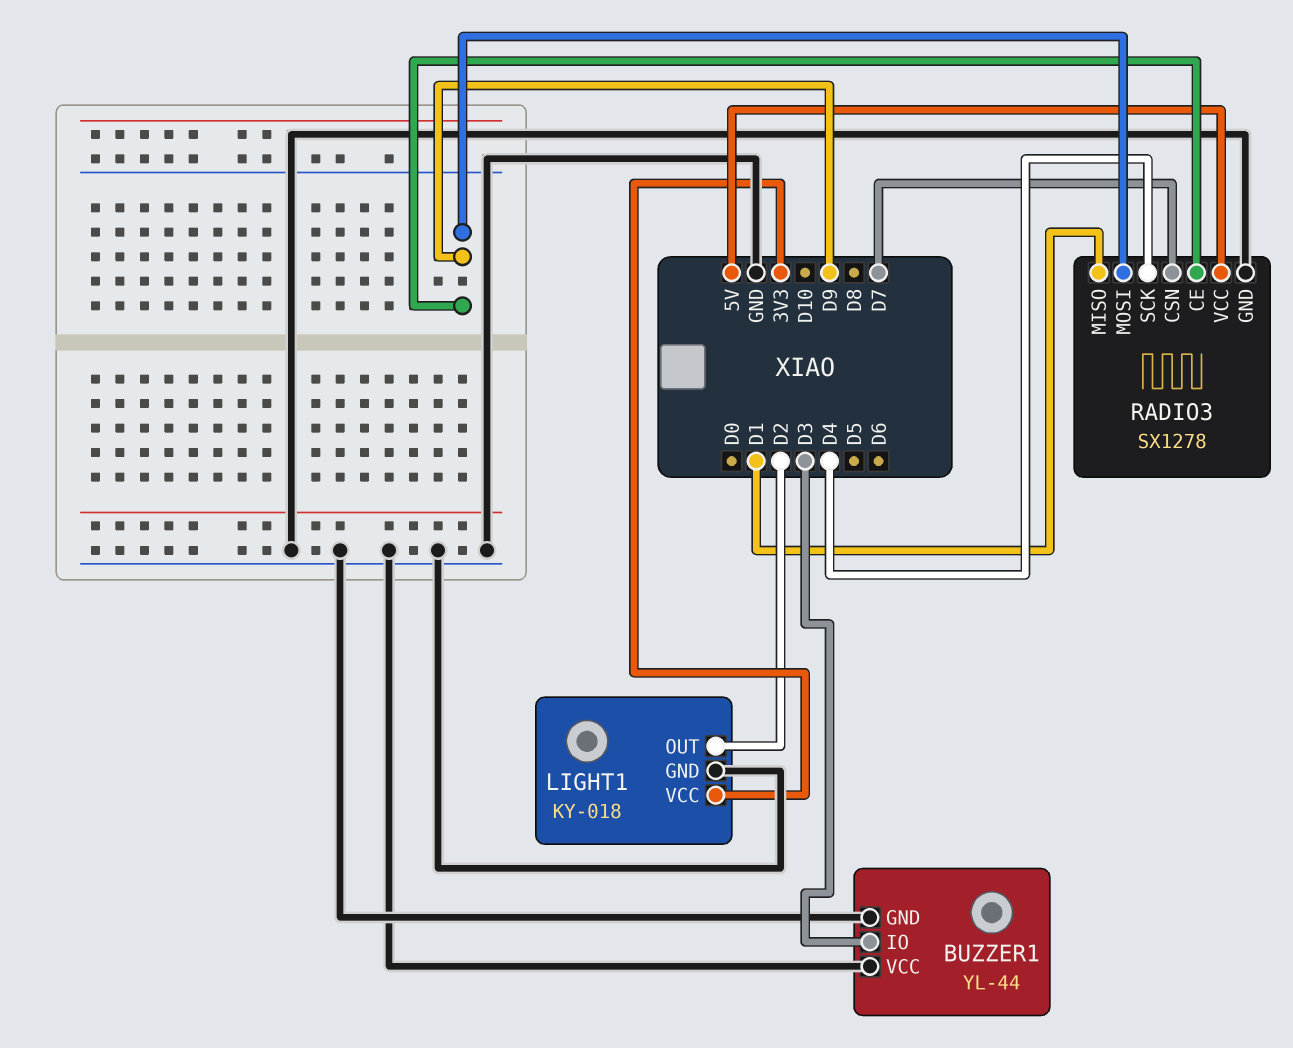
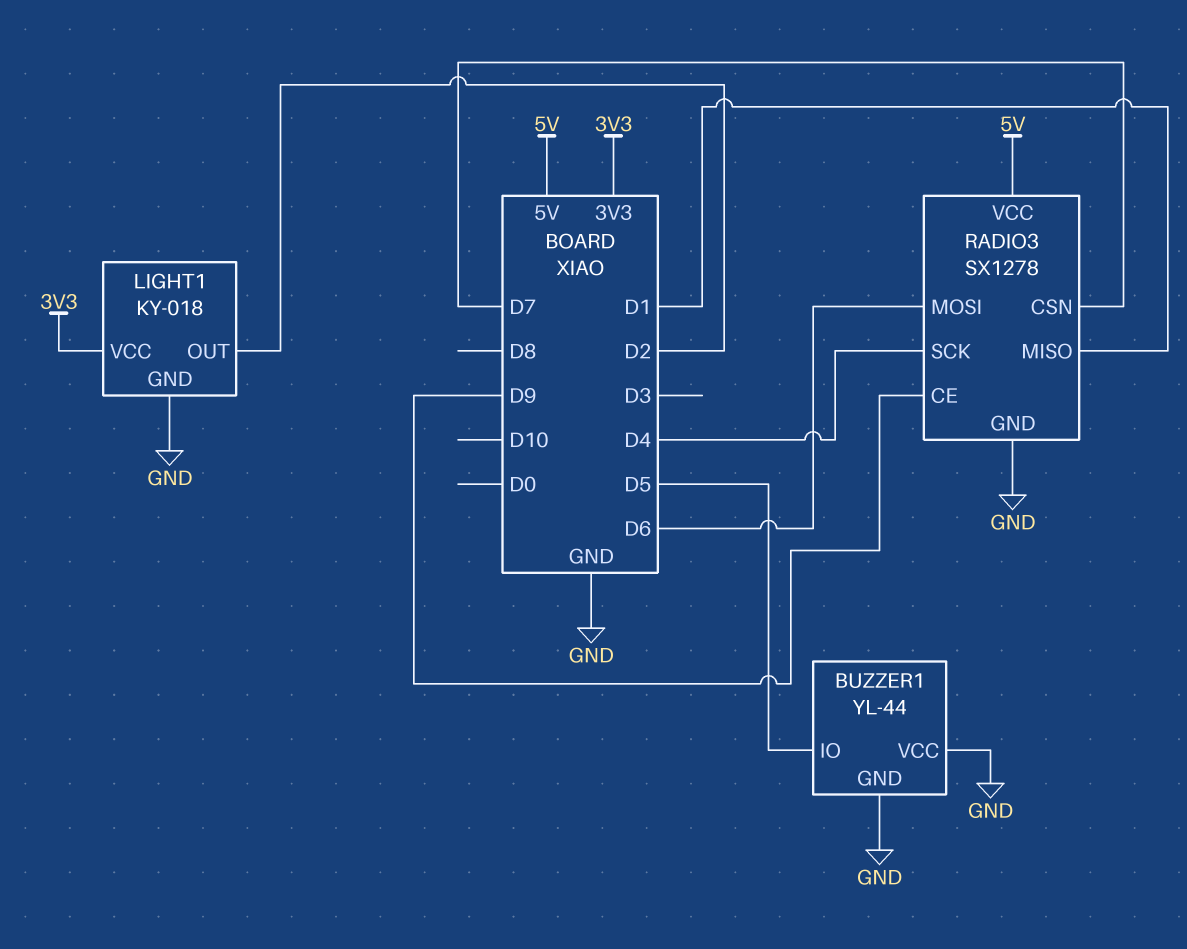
BUZZER1 pin IO: D3 -> D5
RADIO3 pin MOSI: D9 -> D6

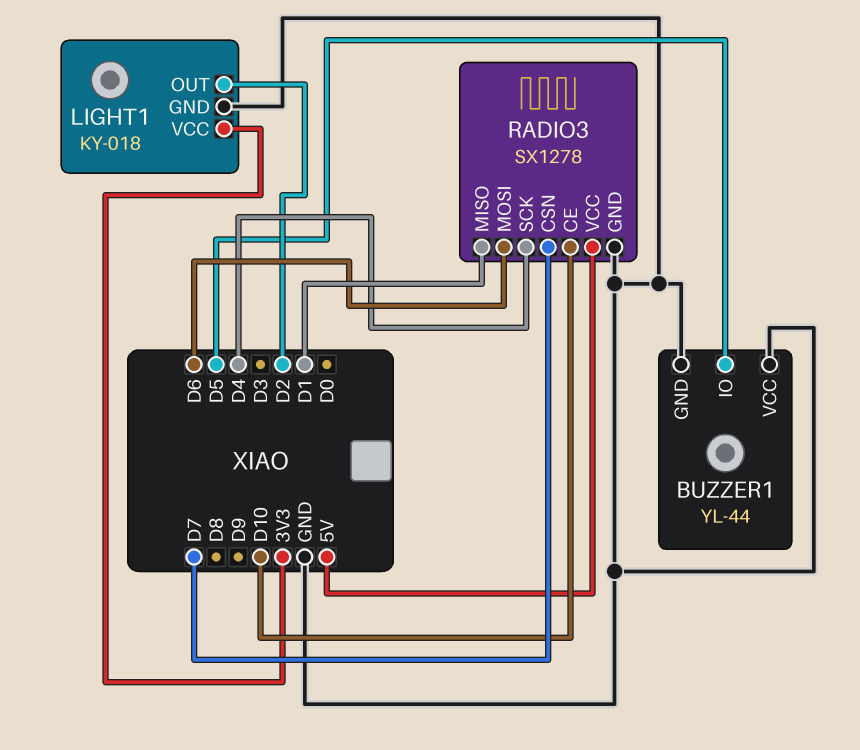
RADIO3 pin CE: D9 -> D10

